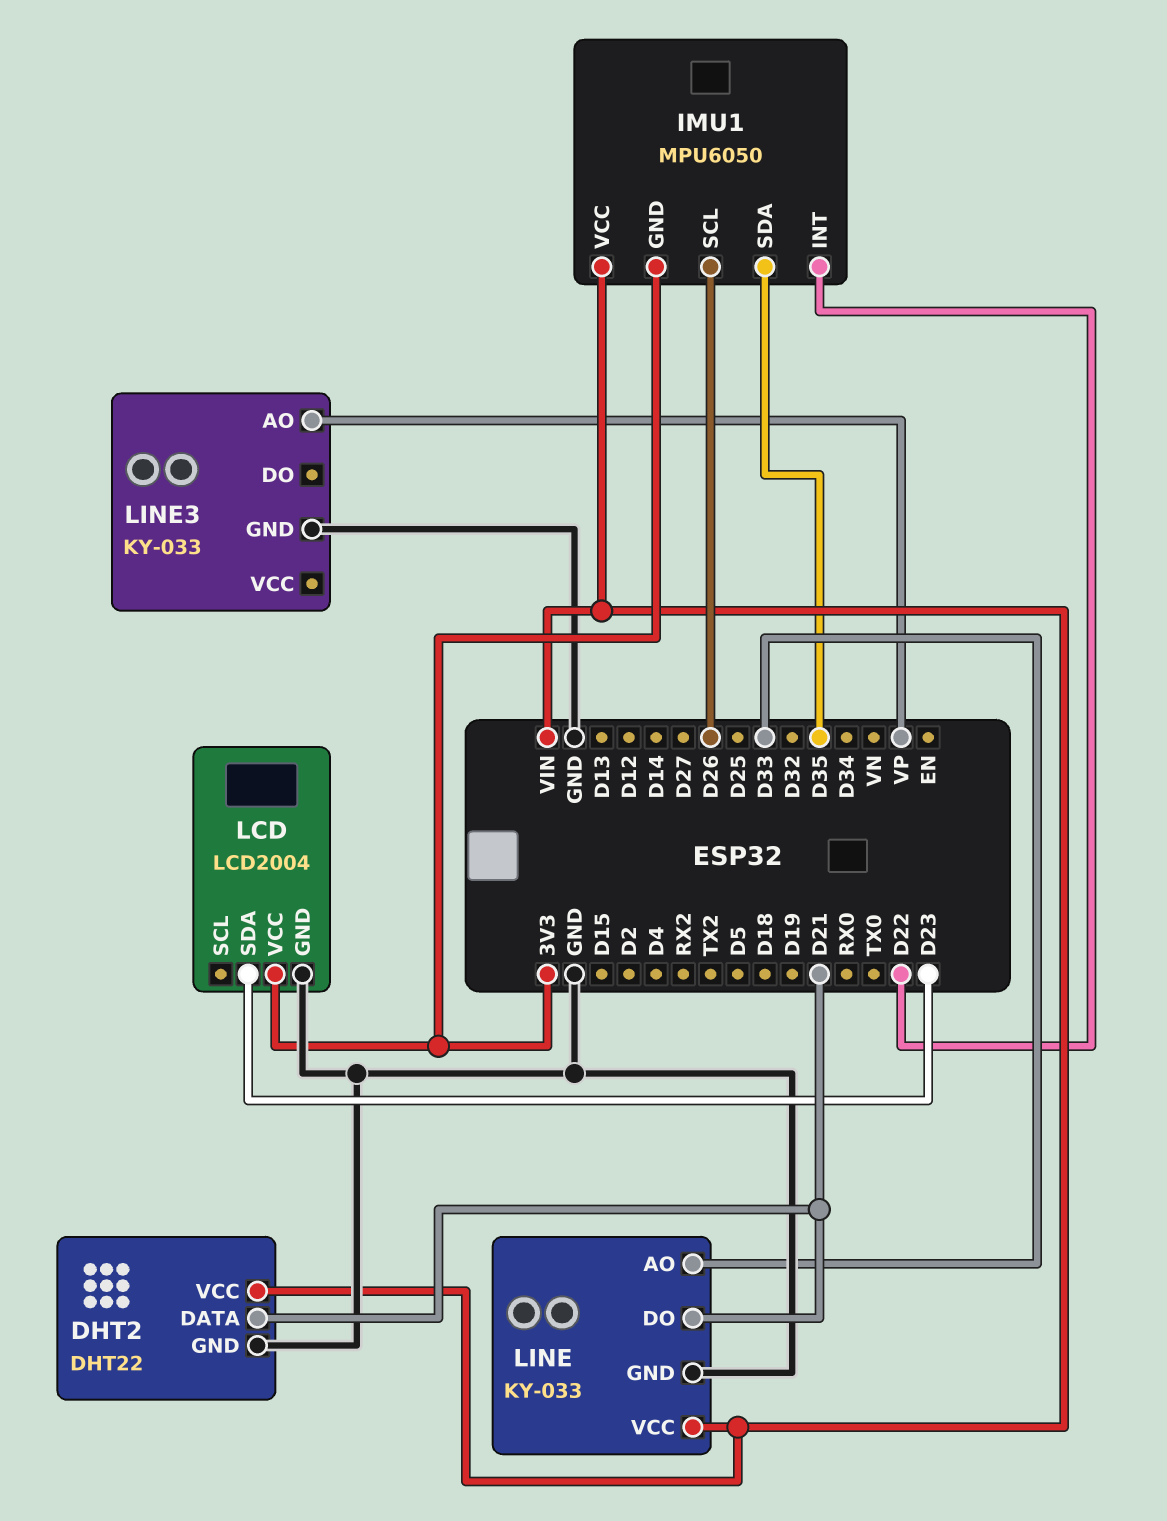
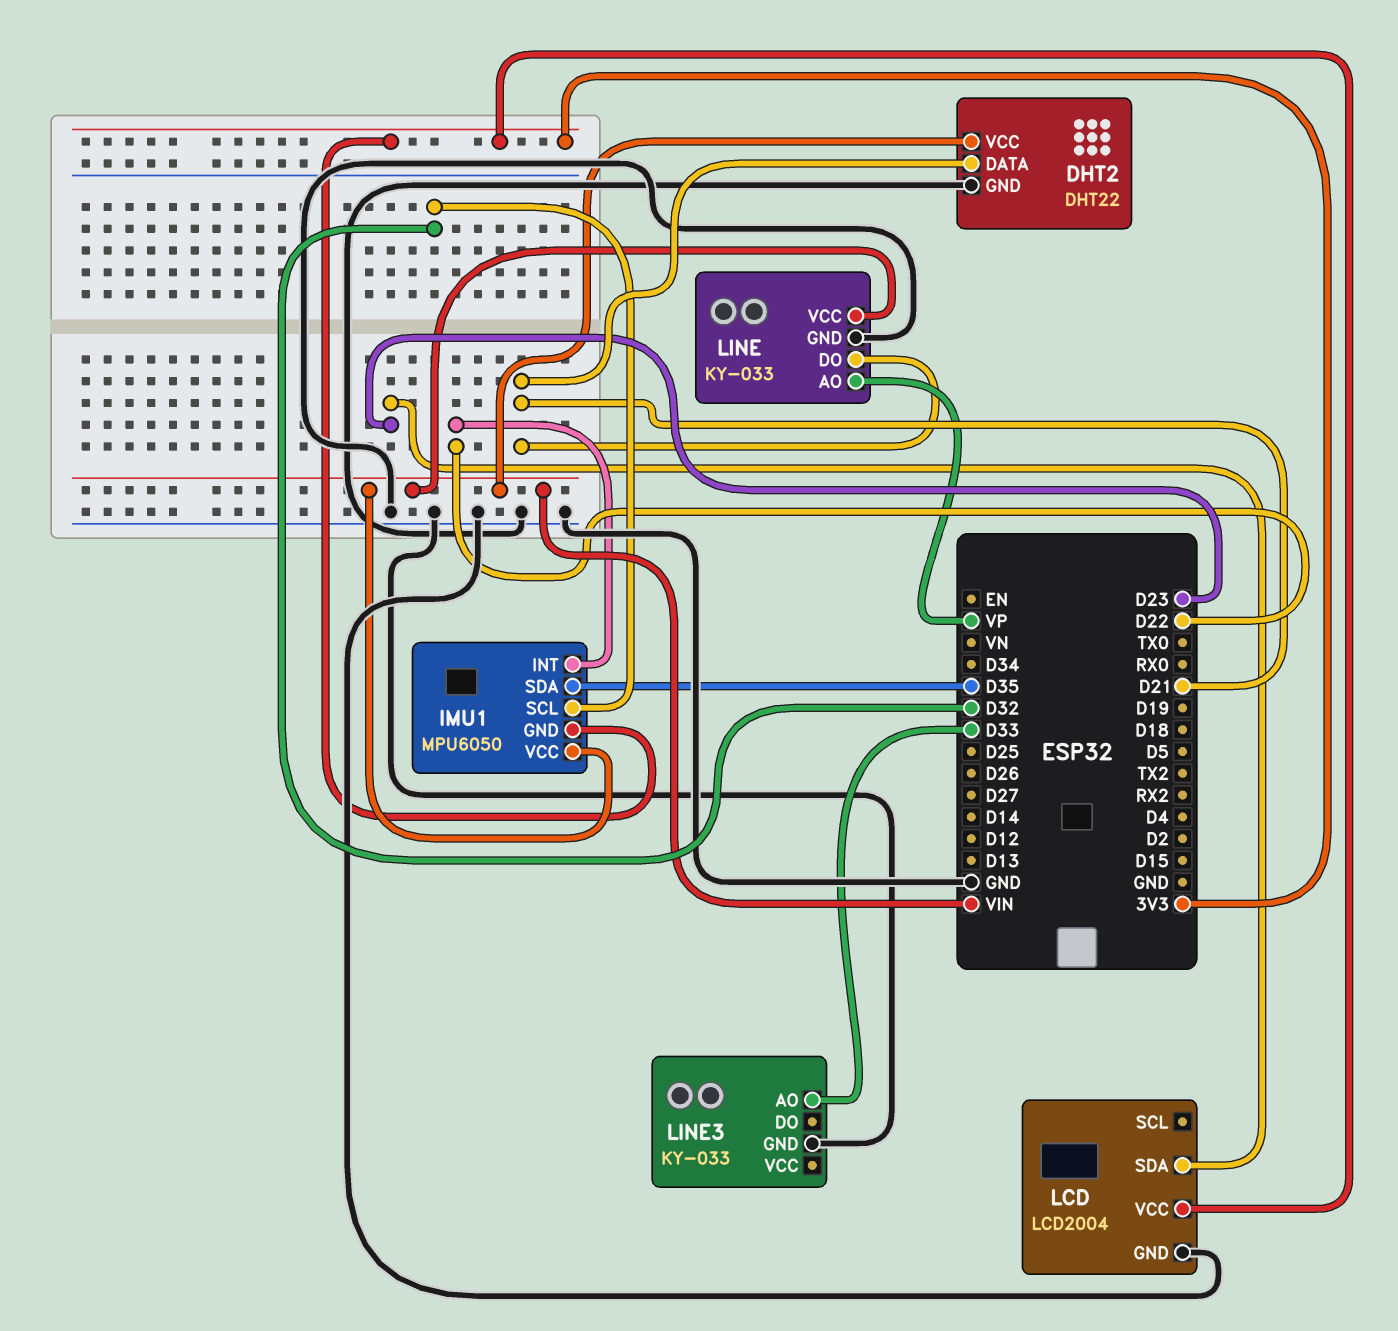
IMU1 pin SCL: D26 -> D32
LINE pin AO: D33 -> VP
LINE3 pin AO: VP -> D33

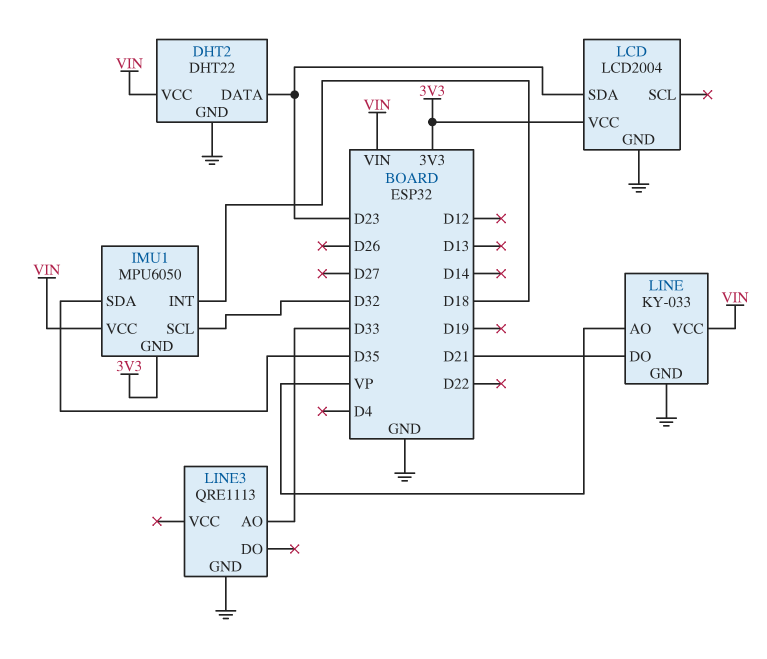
DHT2 pin DATA: D21 -> D23
IMU1 pin INT: D22 -> D18
LINE3: KY-033 -> QRE1113

